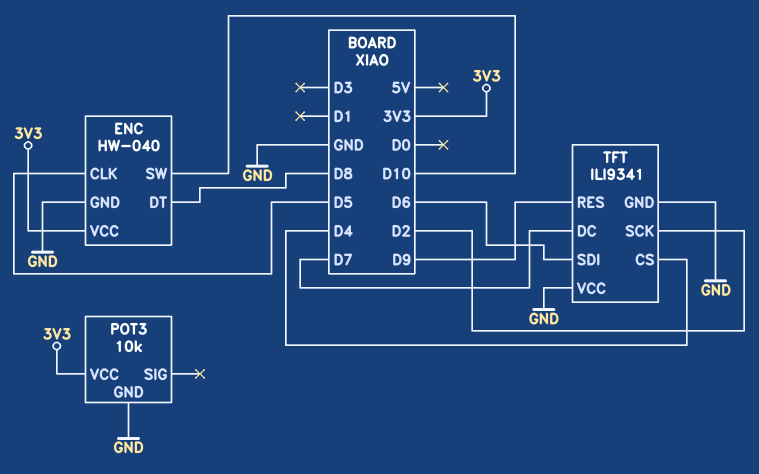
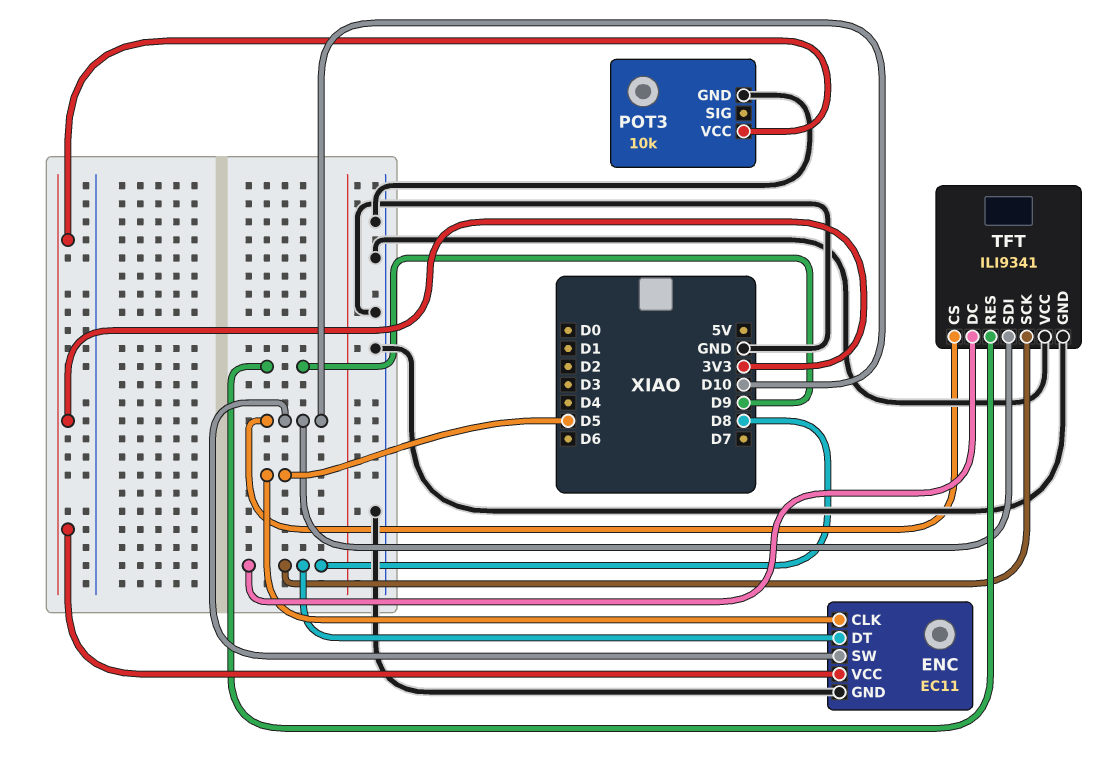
ENC: HW-040 -> EC11
TFT pin CS: D4 -> D10
TFT pin DC: D7 -> D8
TFT pin SCK: D2 -> D8
TFT pin SDI: D6 -> D10

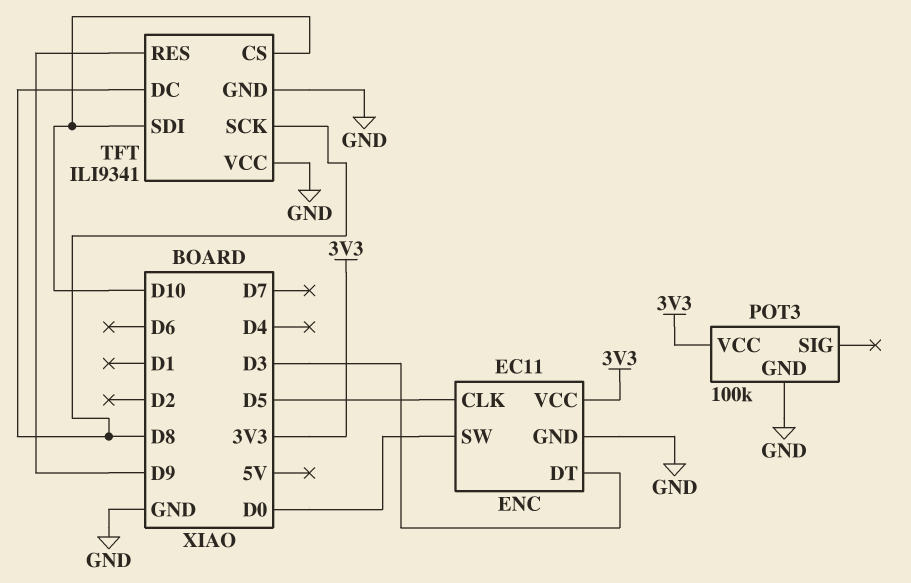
ENC pin DT: D8 -> D3
ENC pin SW: D10 -> D0
POT3: 10k -> 100k

